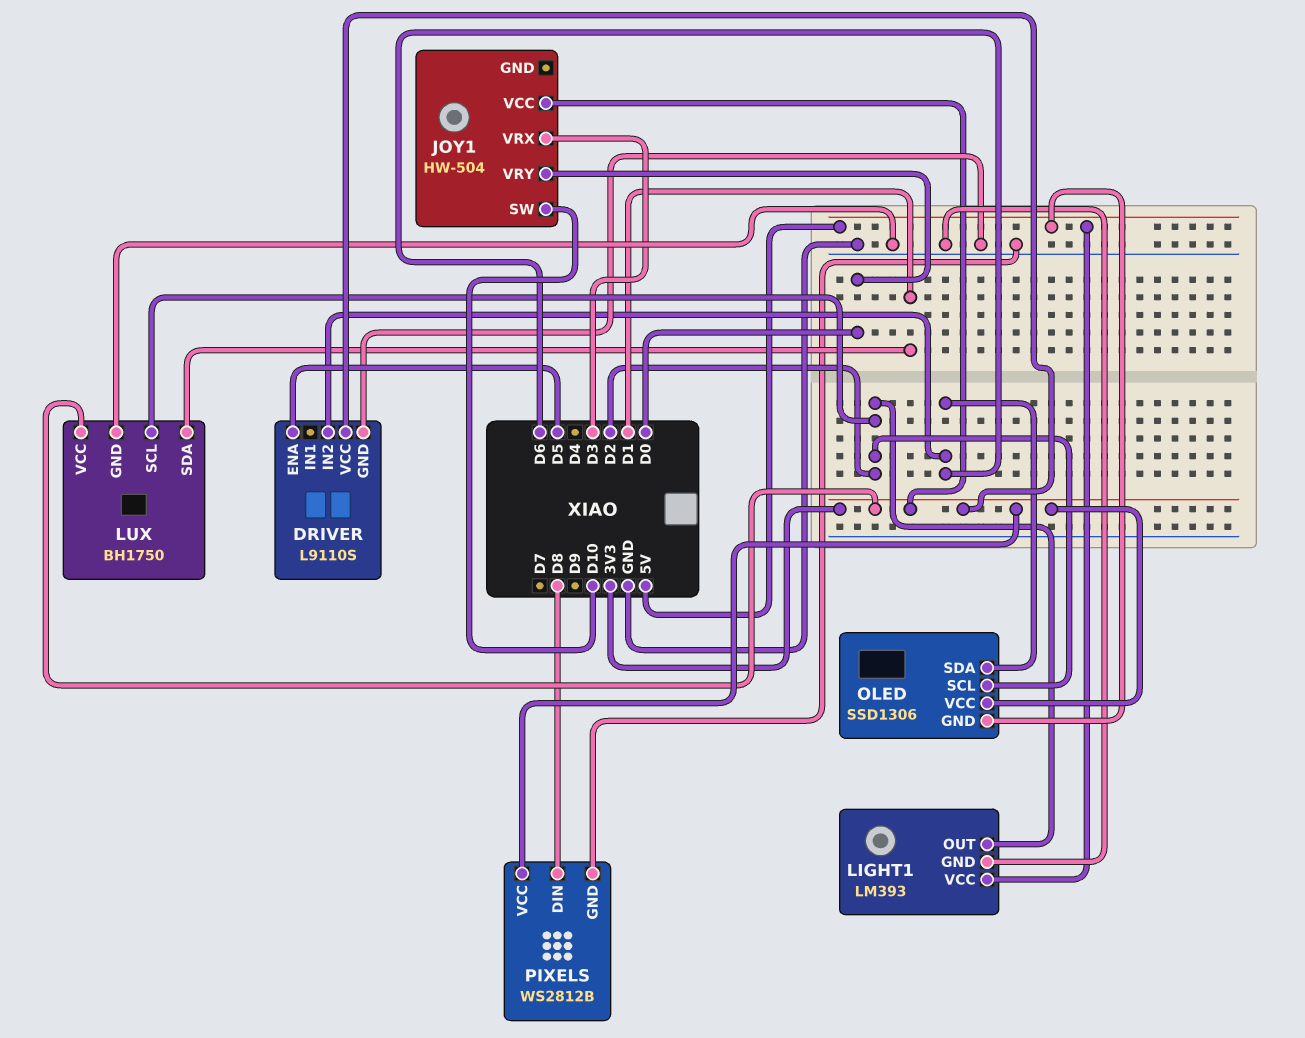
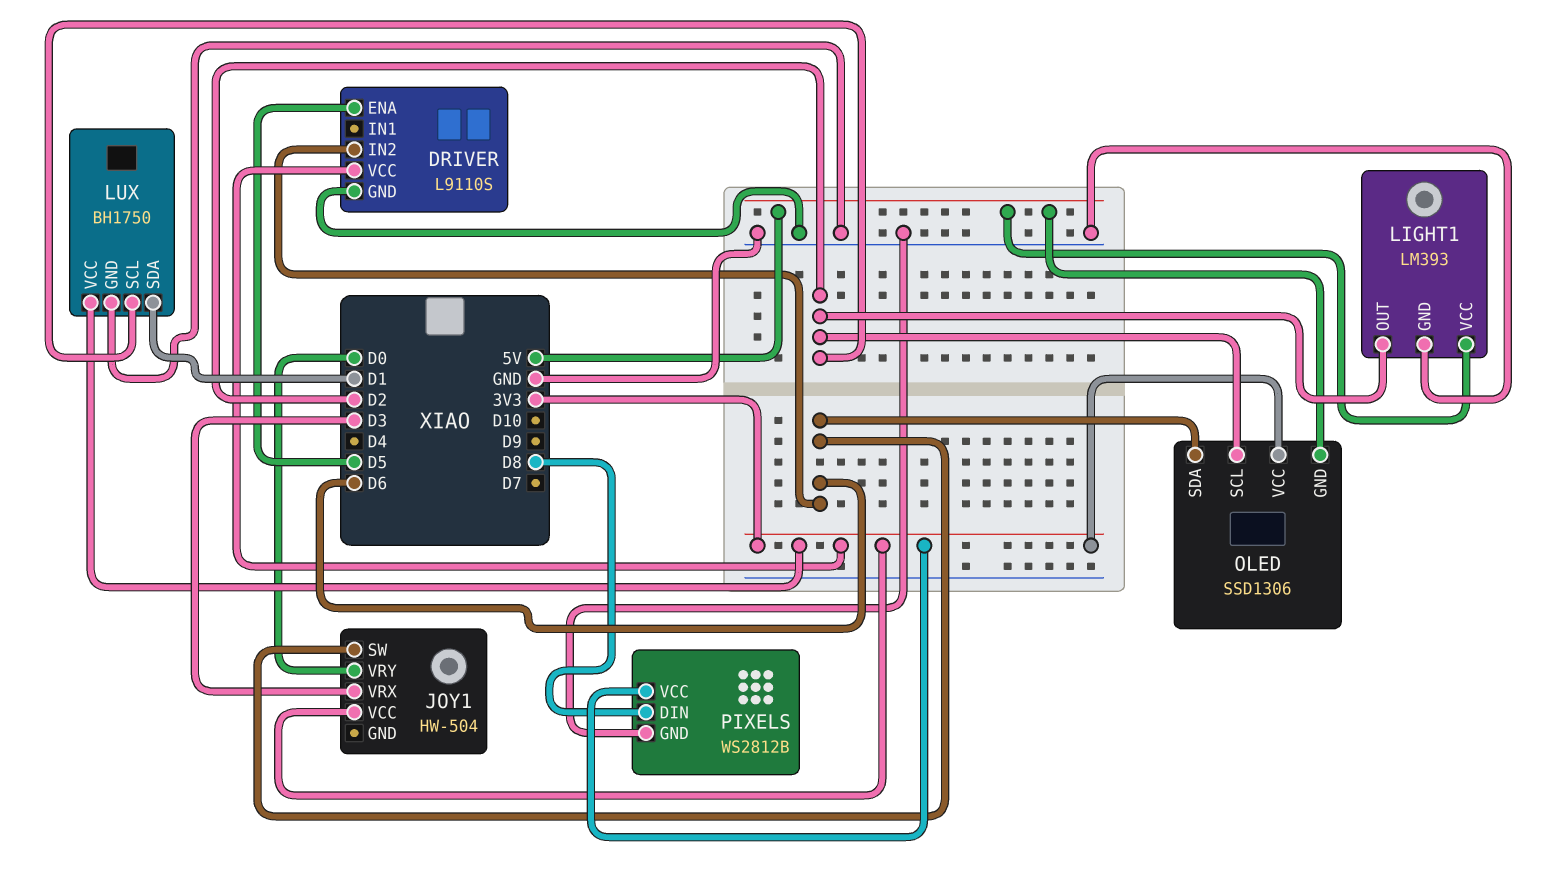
JOY1 pin SW: D10 -> D6

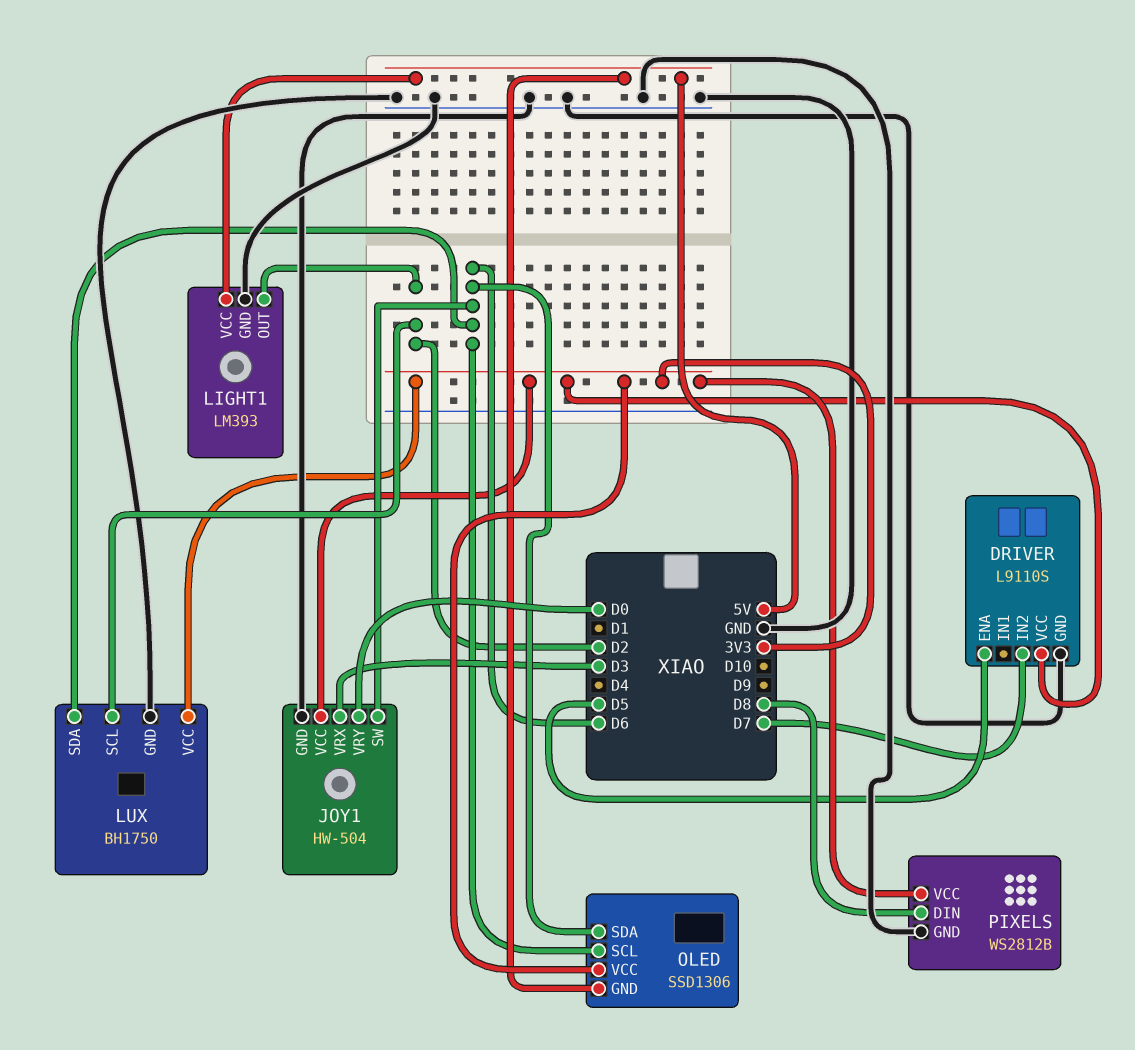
DRIVER pin IN2: D6 -> D7
JOY1 pin GND: none -> GND
LUX pin SDA: D1 -> D6
OLED pin SCL: D2 -> D6

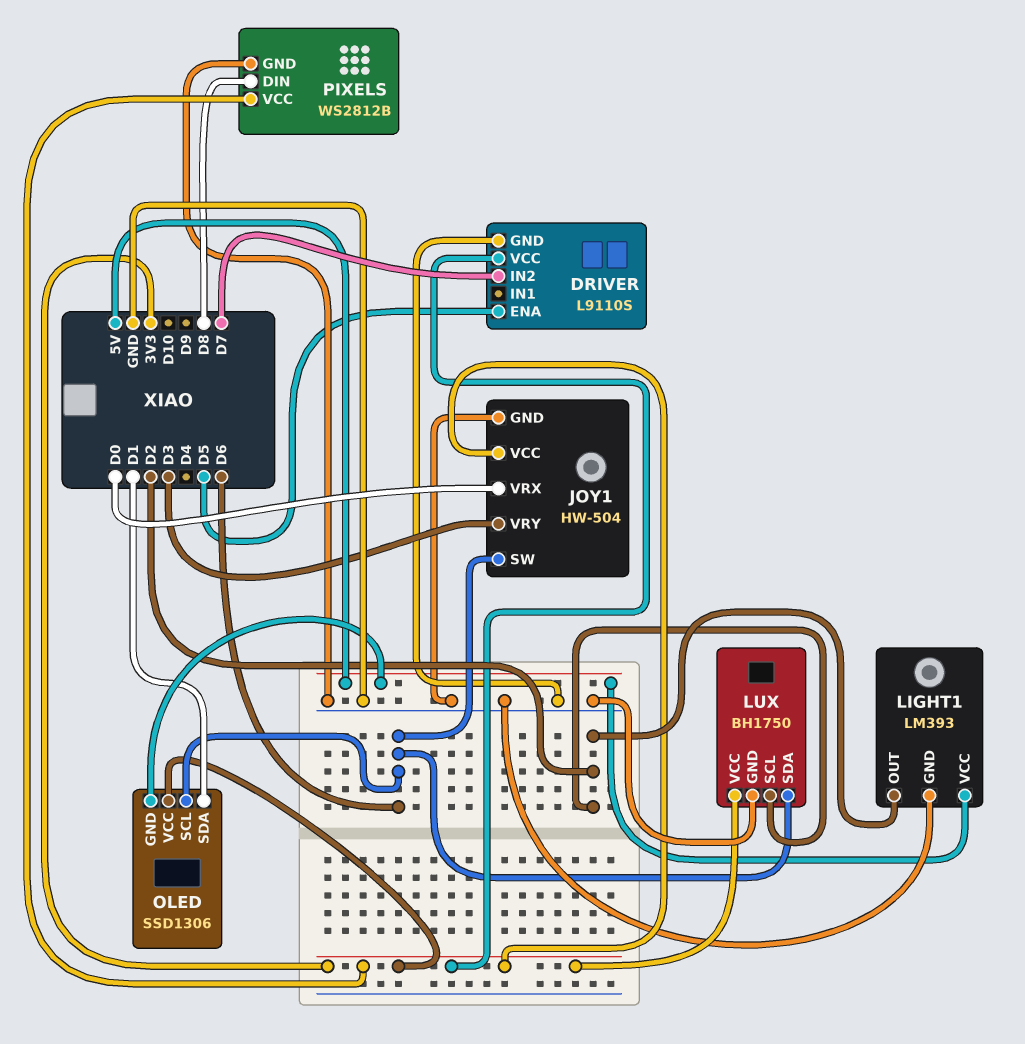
JOY1 pin VRX: D3 -> D0
JOY1 pin VRY: D0 -> D3
OLED pin SDA: D6 -> D1

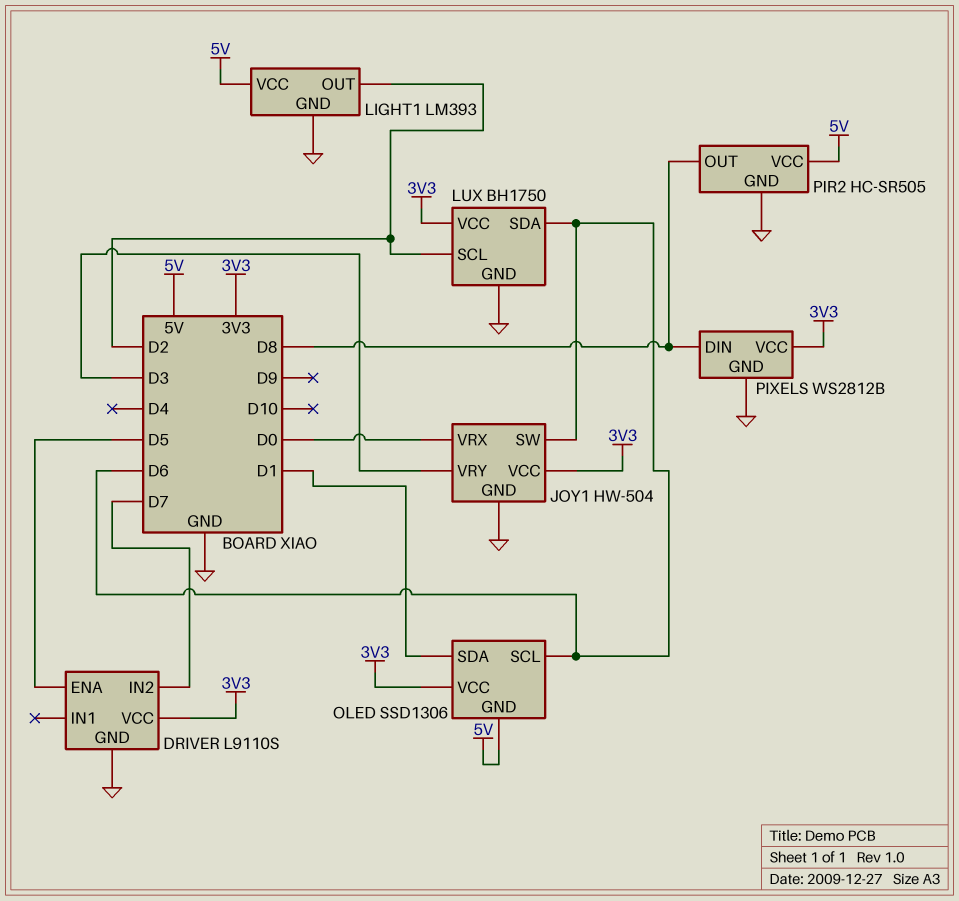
PIR2: none -> HC-SR505
PIR2 pin GND: none -> GND
PIR2 pin OUT: none -> D8
PIR2 pin VCC: none -> 5V

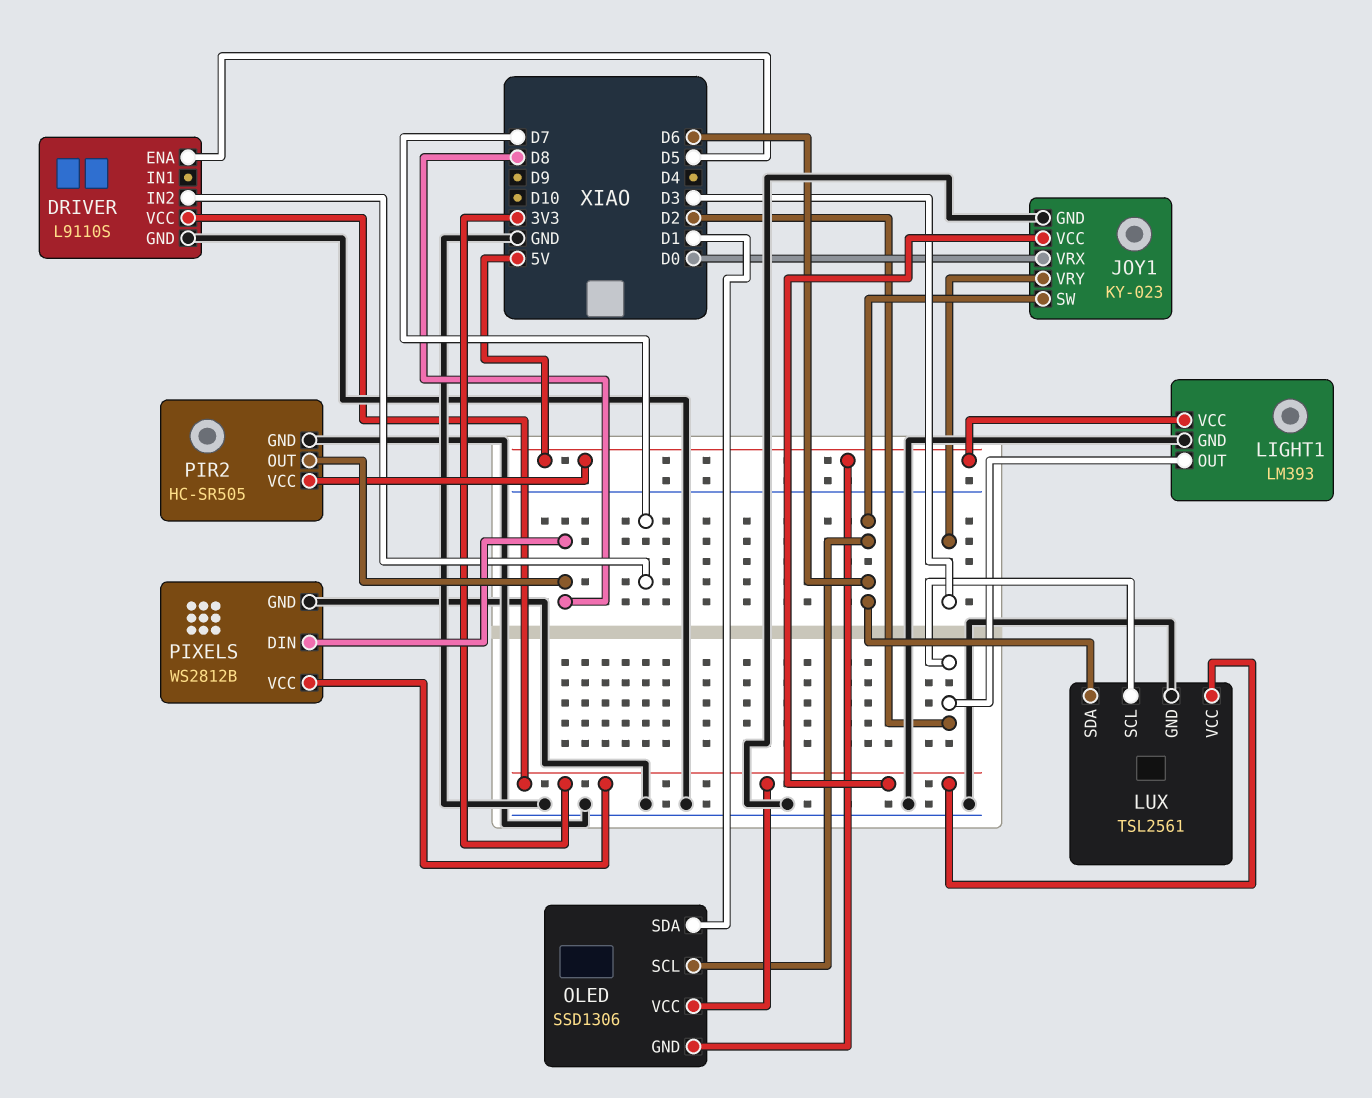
JOY1: HW-504 -> KY-023
LUX: BH1750 -> TSL2561

